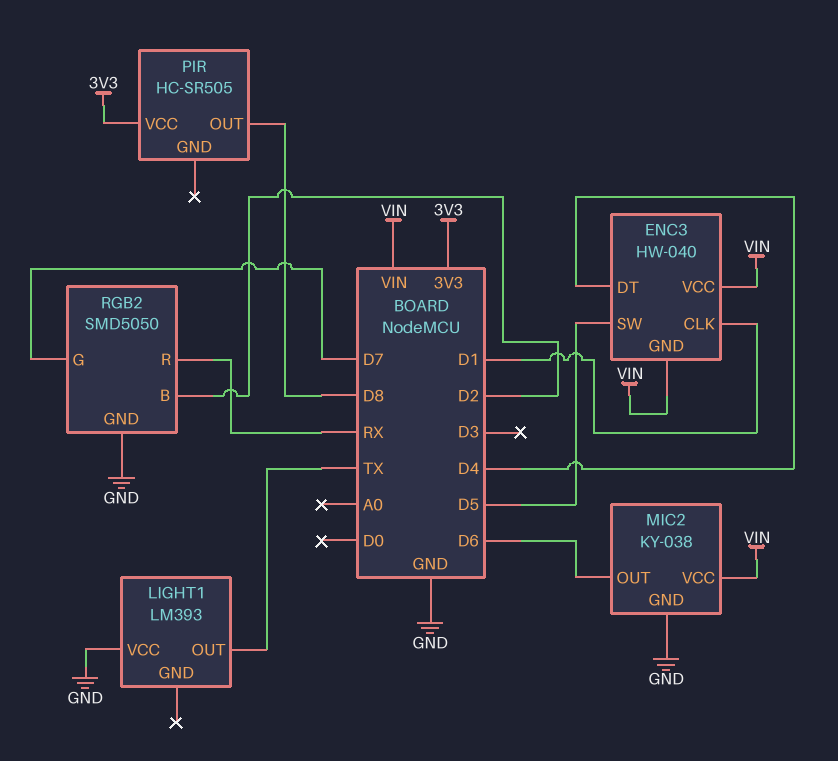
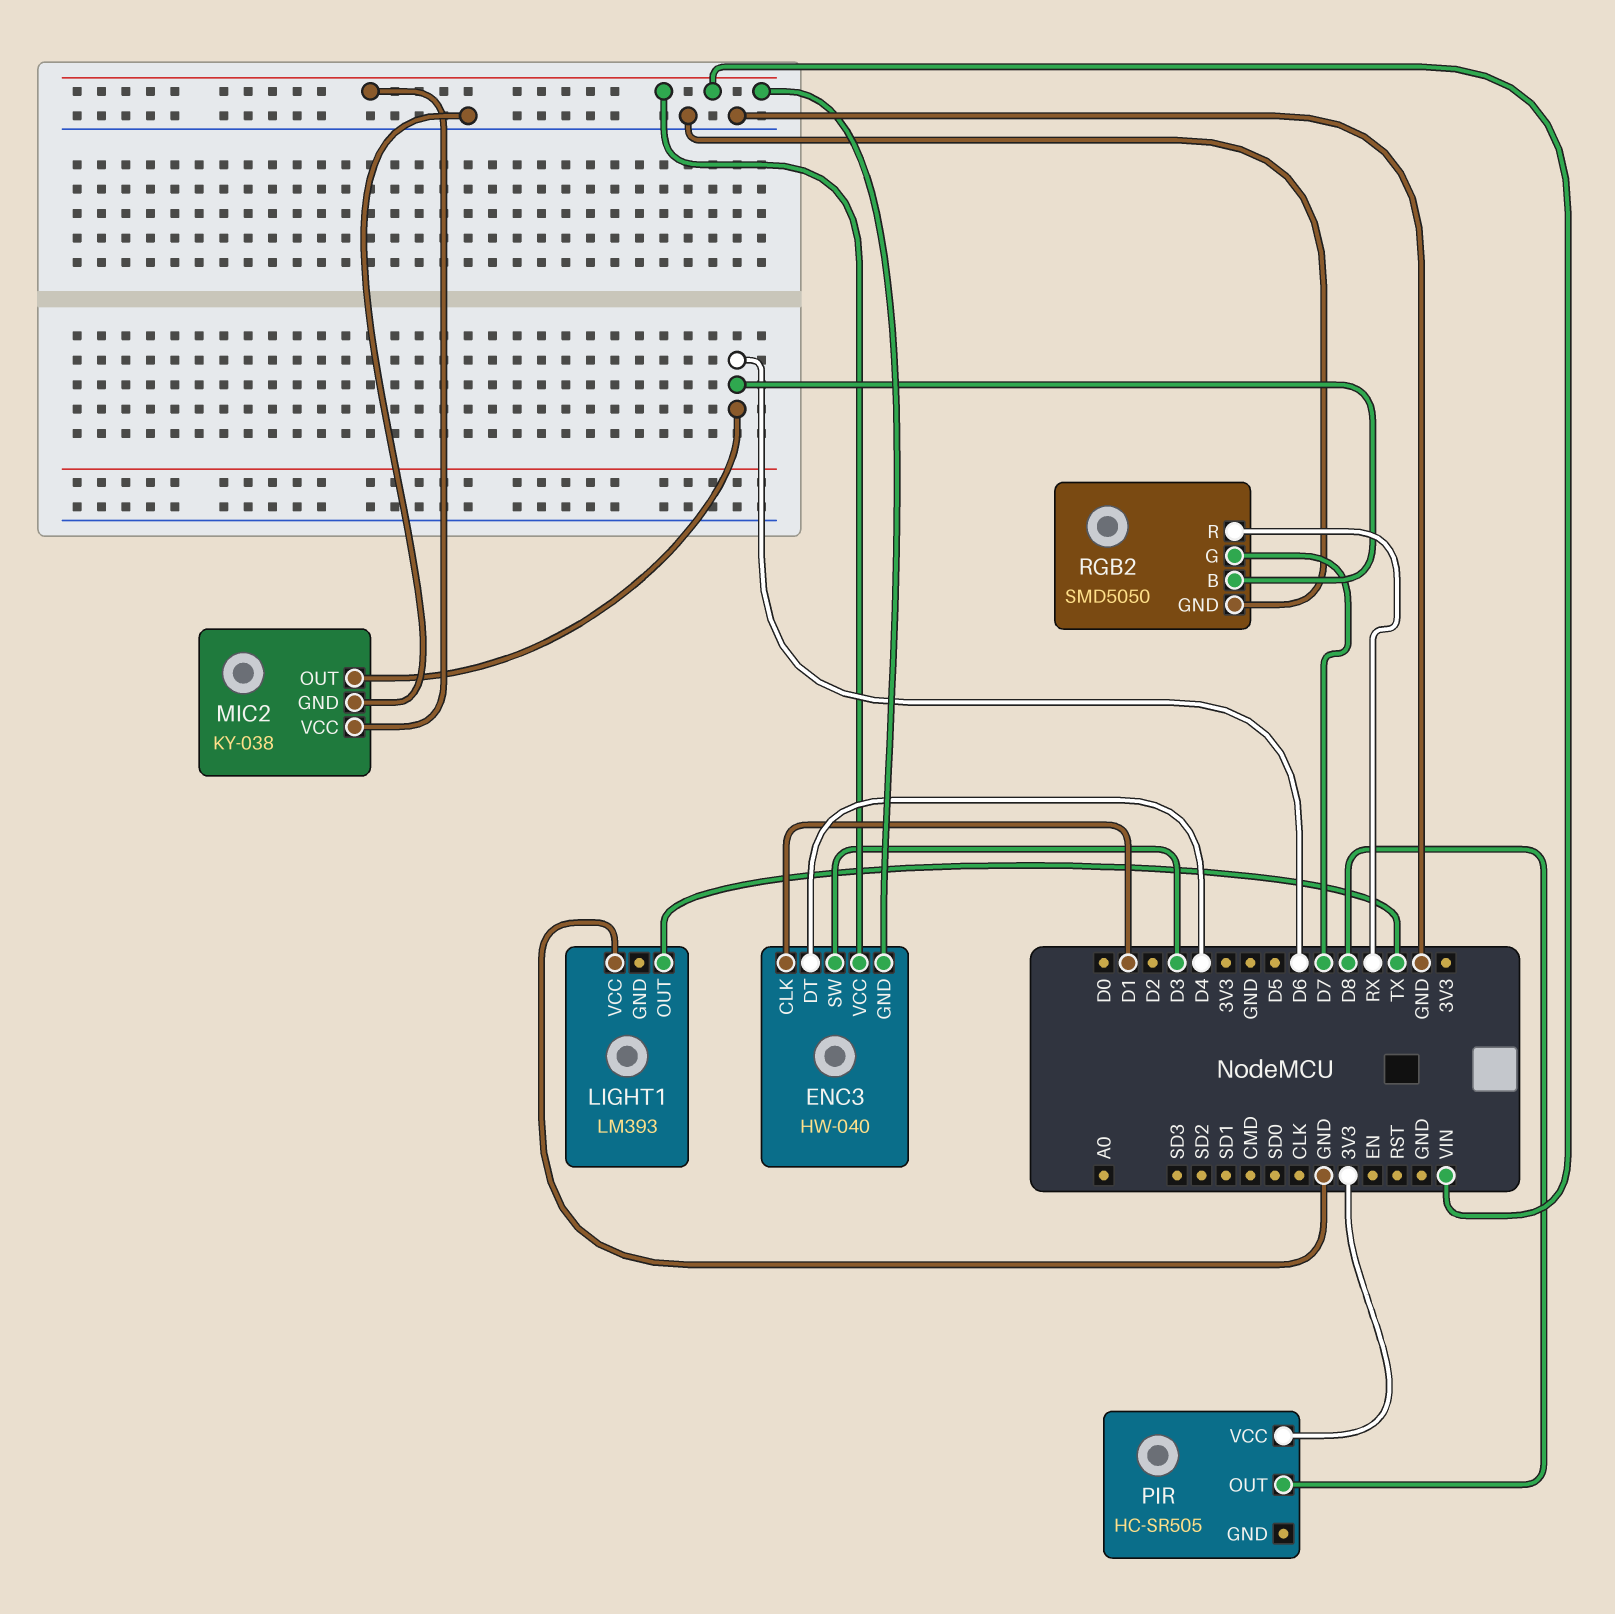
ENC3 pin SW: D5 -> D3
RGB2 pin B: D2 -> D6

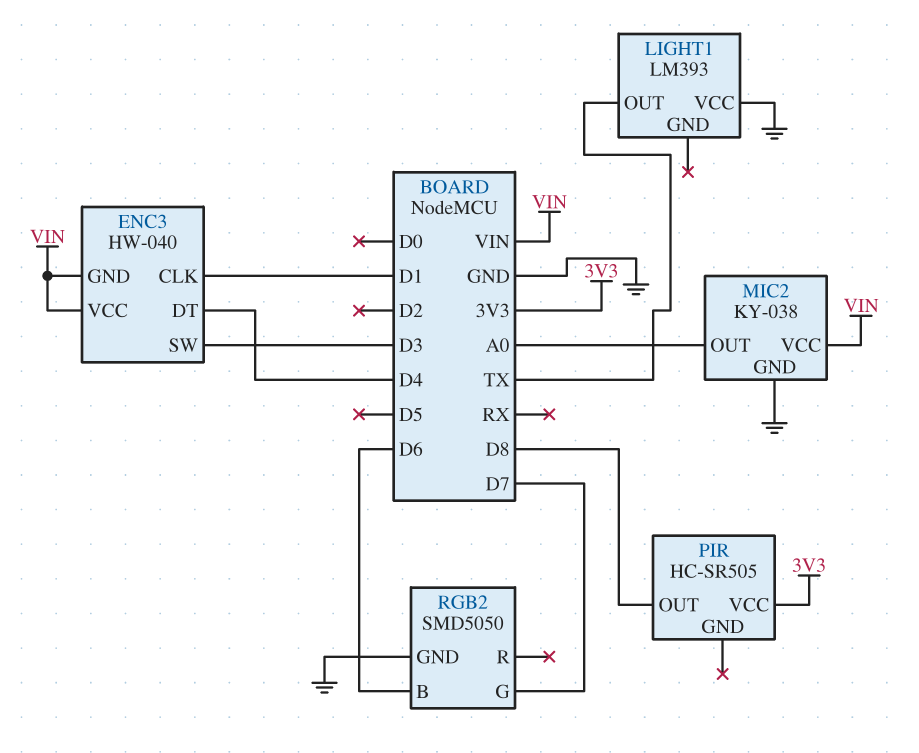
MIC2 pin OUT: D6 -> A0
RGB2 pin R: RX -> none

